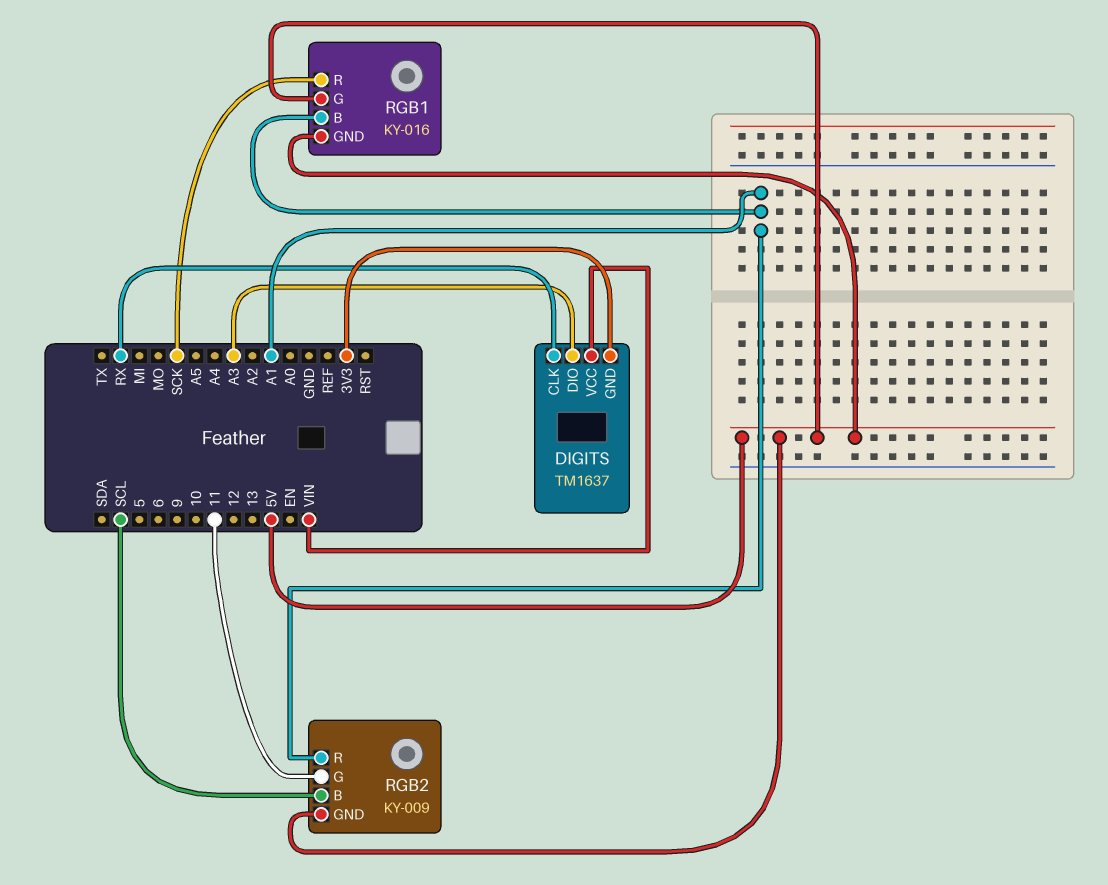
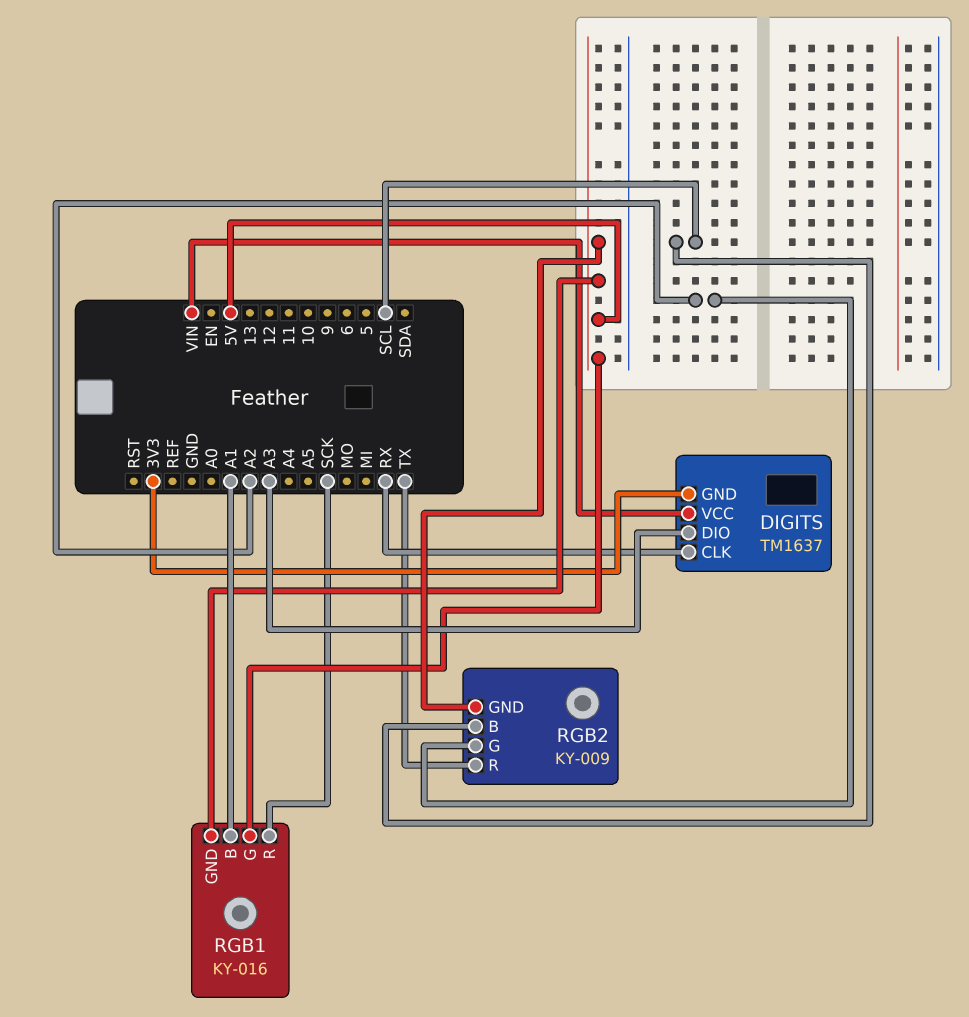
RGB2 pin G: 11 -> A2
RGB2 pin R: A1 -> TX

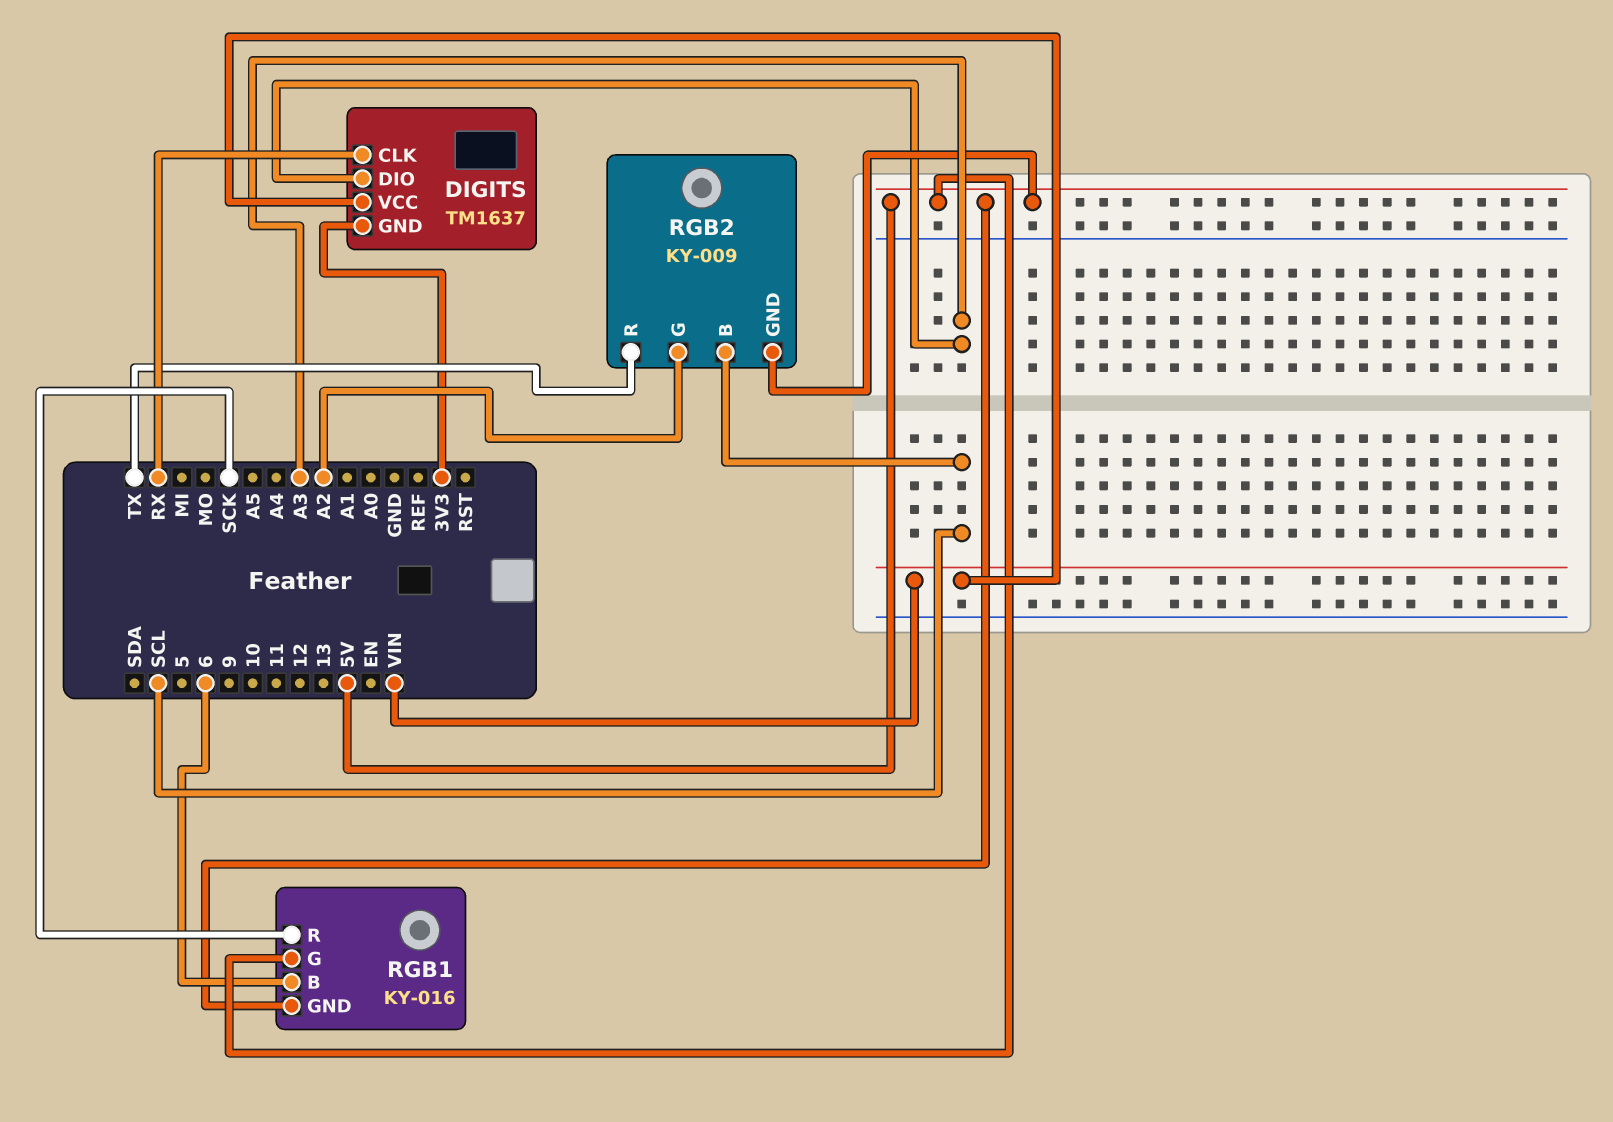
RGB1 pin B: A1 -> 6

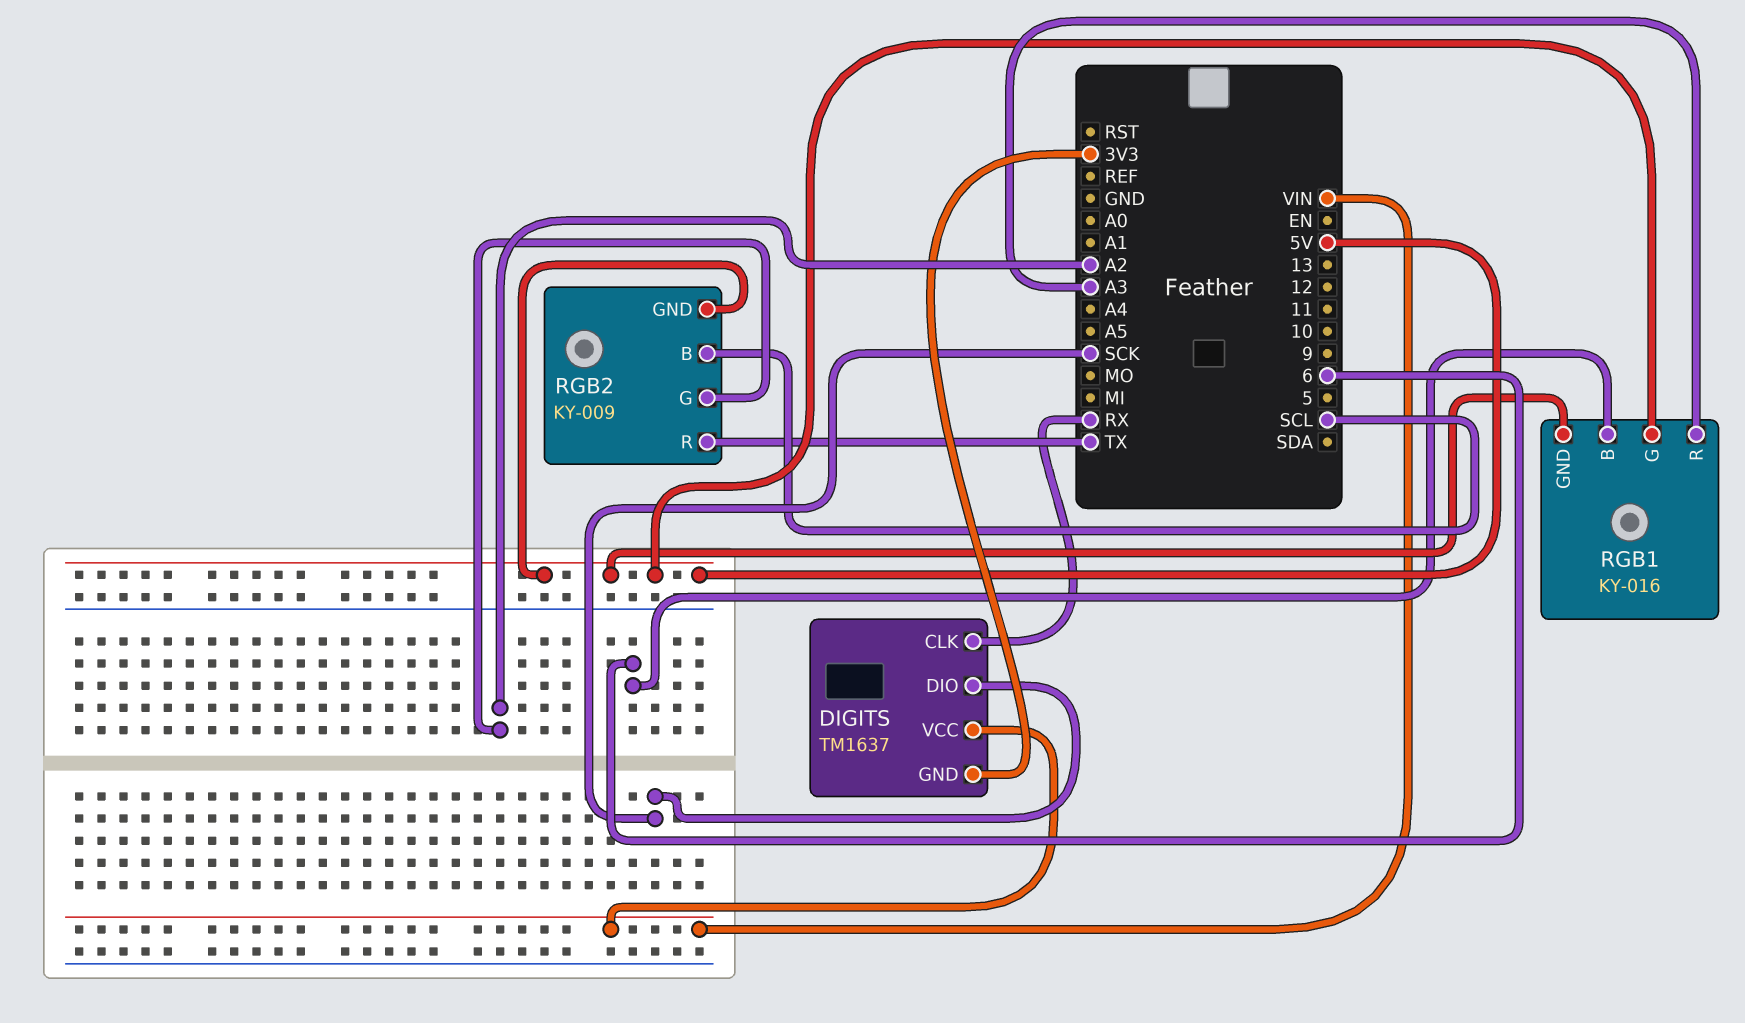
DIGITS pin DIO: A3 -> SCK
RGB1 pin R: SCK -> A3

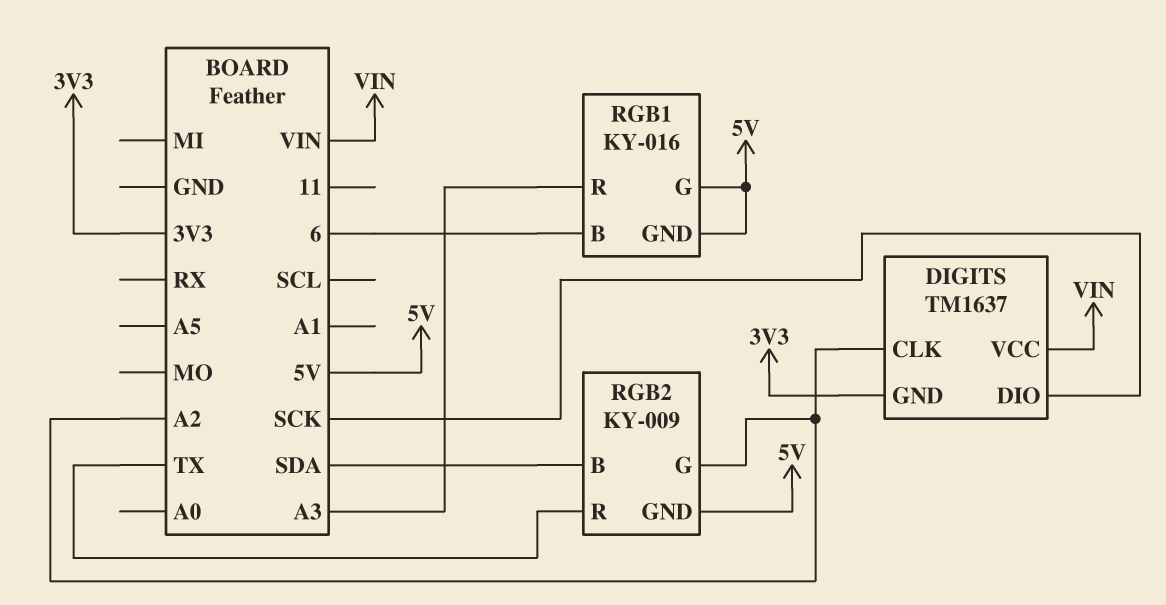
DIGITS pin CLK: RX -> A2
RGB2 pin B: SCL -> SDA

